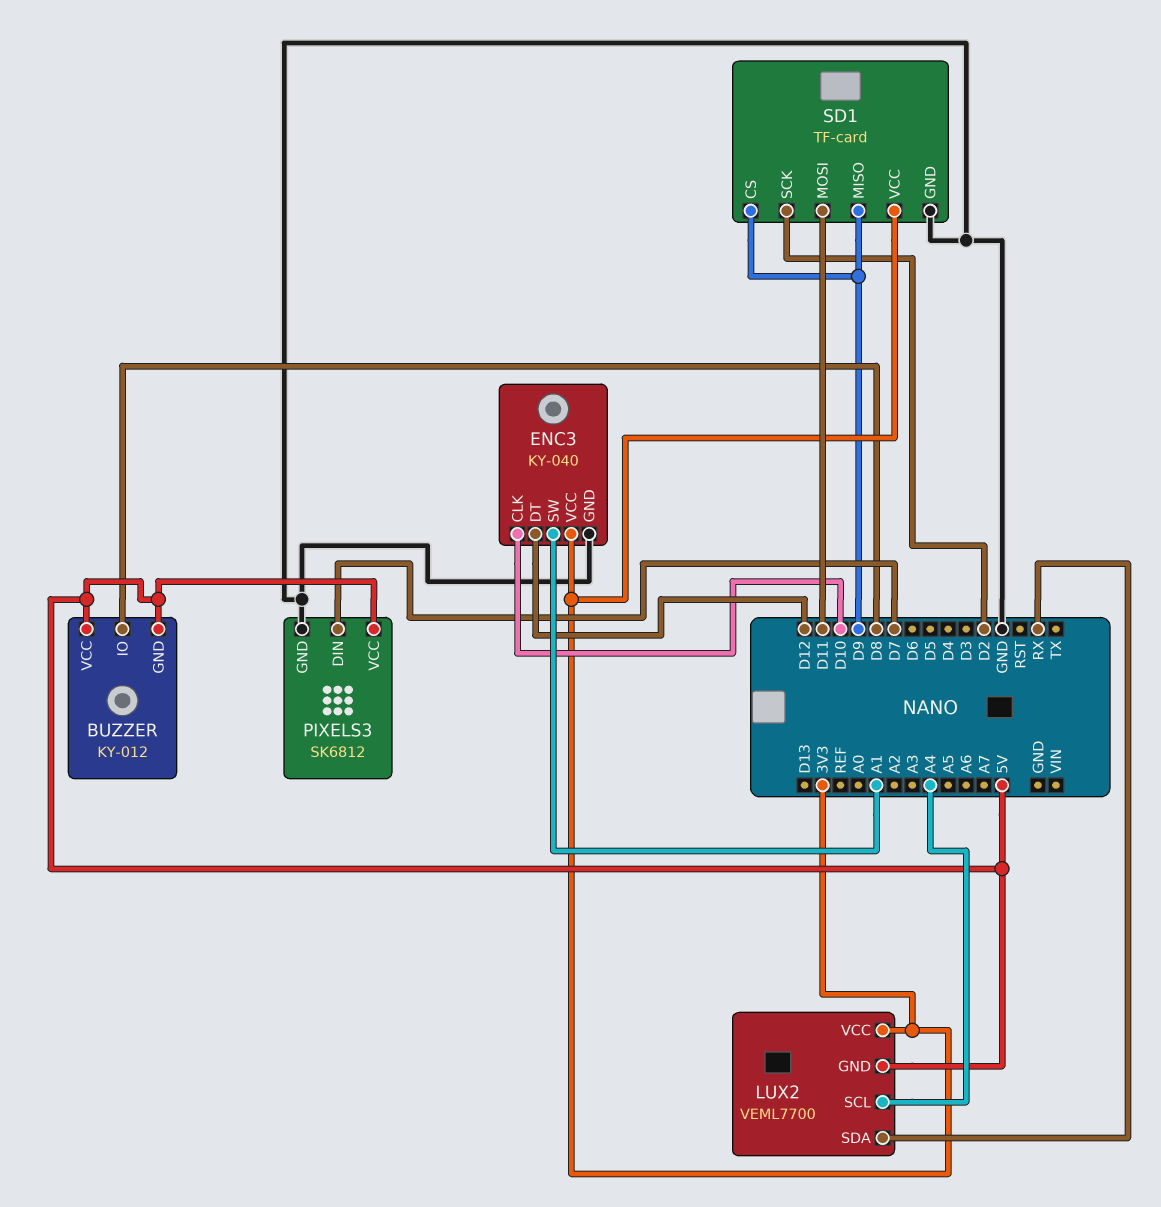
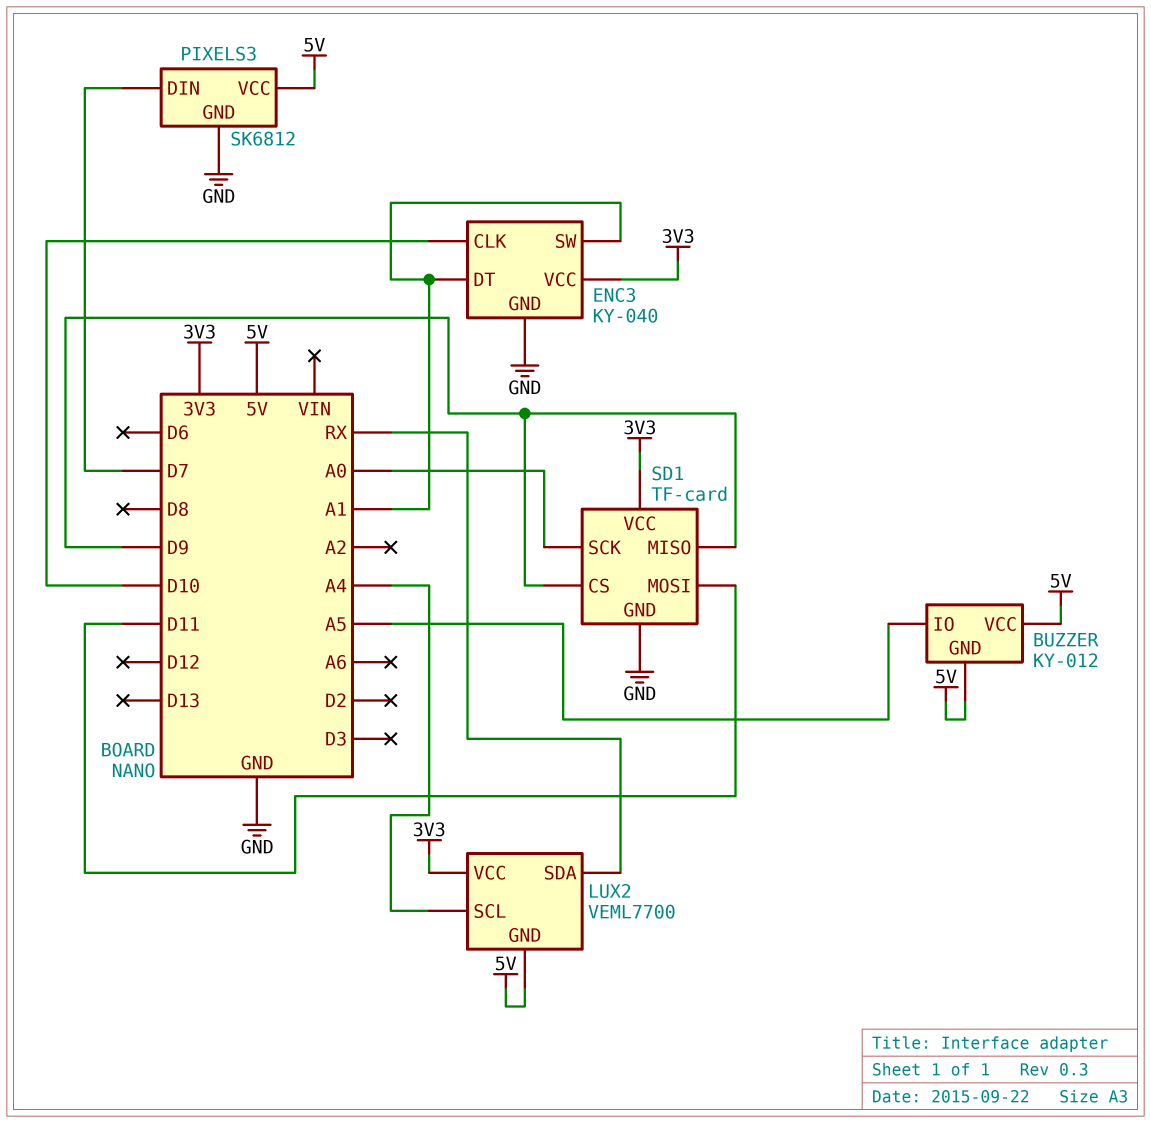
BUZZER pin IO: D8 -> A5
ENC3 pin DT: D12 -> A1
SD1 pin SCK: D2 -> A0

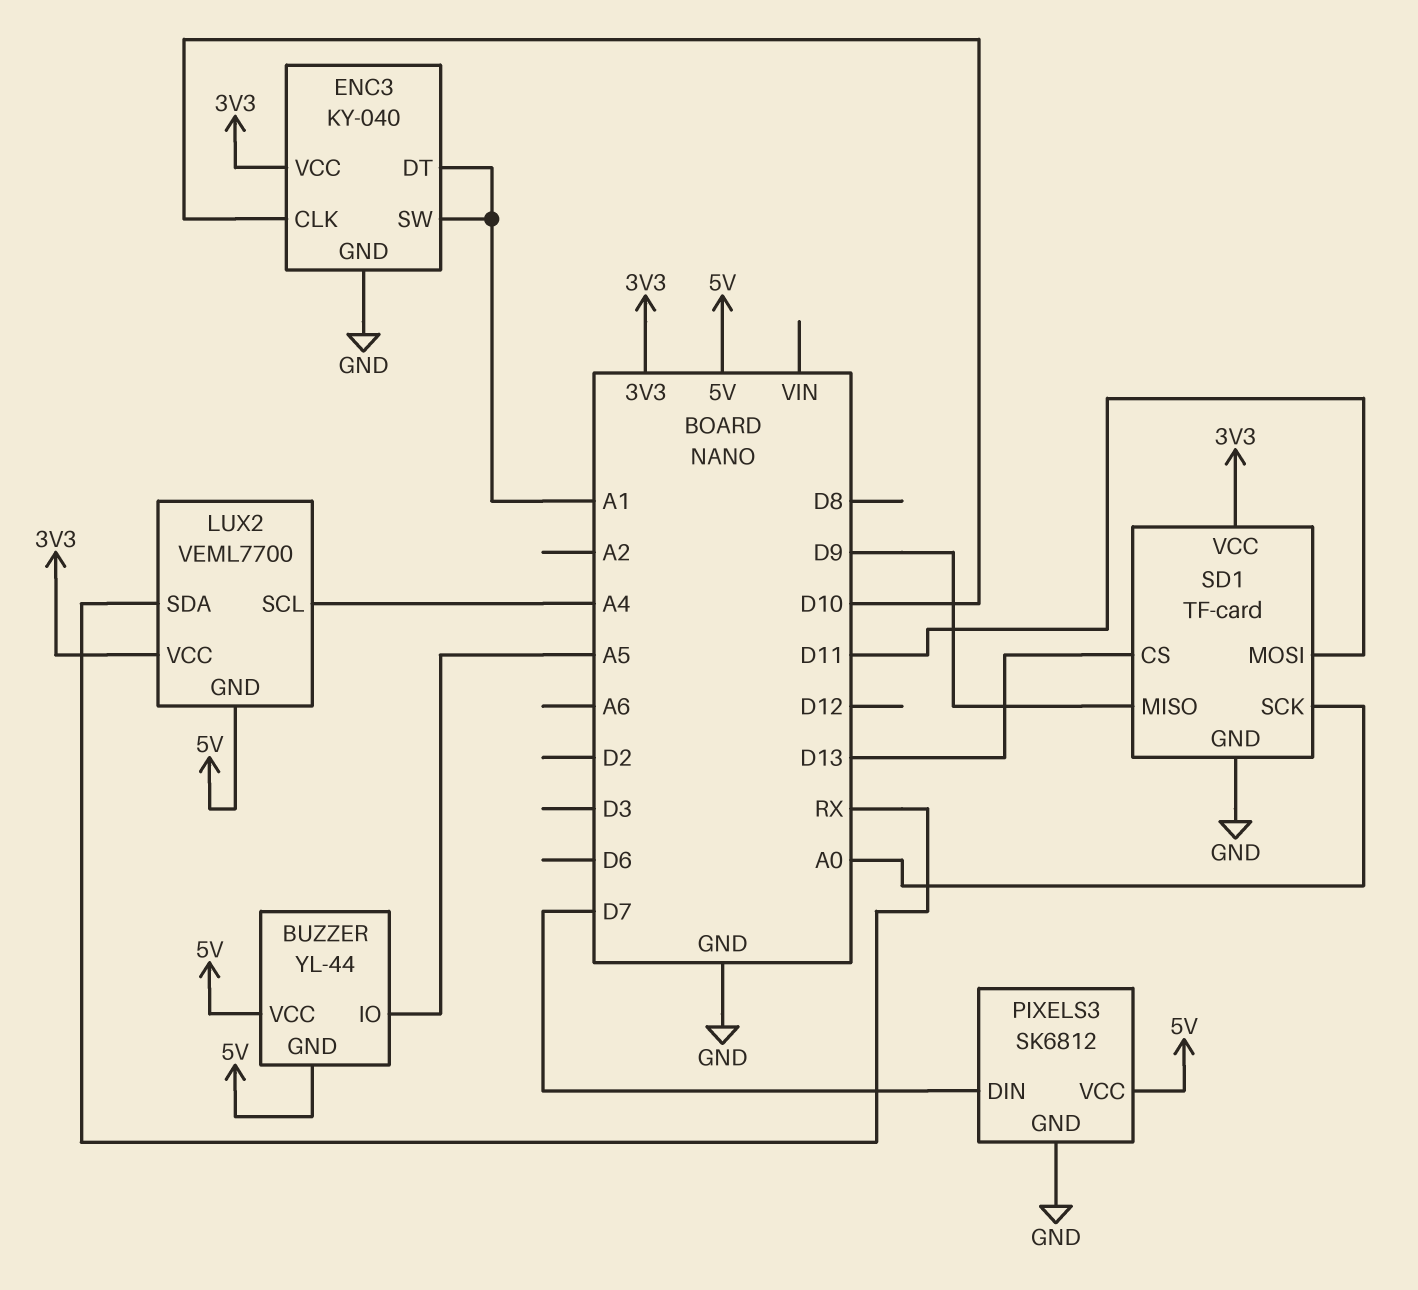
BUZZER: KY-012 -> YL-44
SD1 pin CS: D9 -> D13

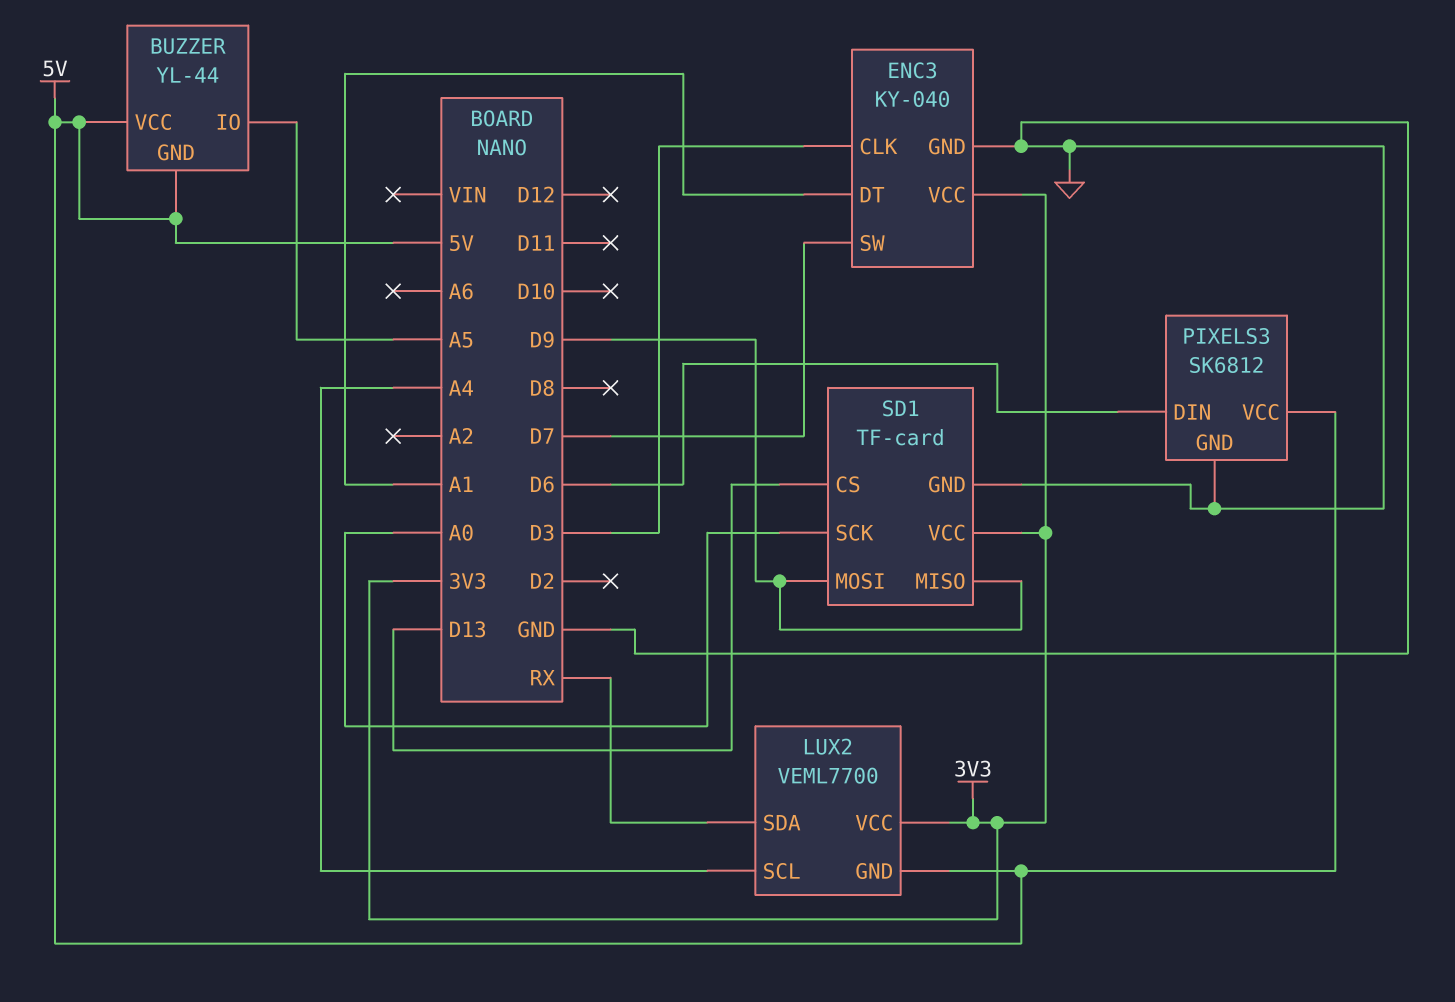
ENC3 pin CLK: D10 -> D3
ENC3 pin SW: A1 -> D7
PIXELS3 pin DIN: D7 -> D6
SD1 pin MOSI: D11 -> D9

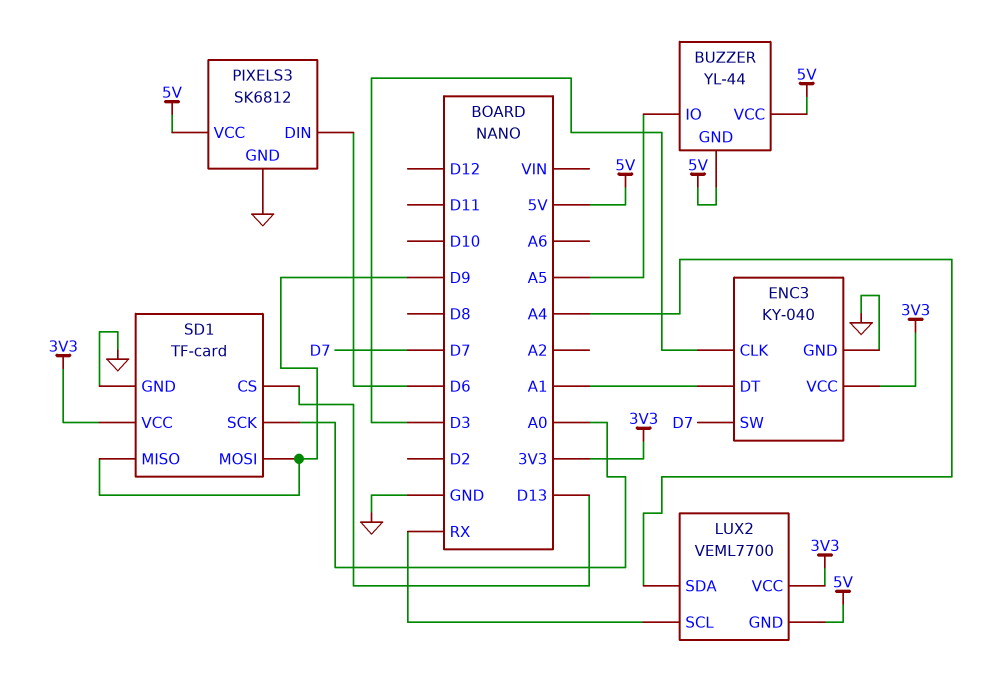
LUX2 pin SCL: A4 -> RX
LUX2 pin SDA: RX -> A4

